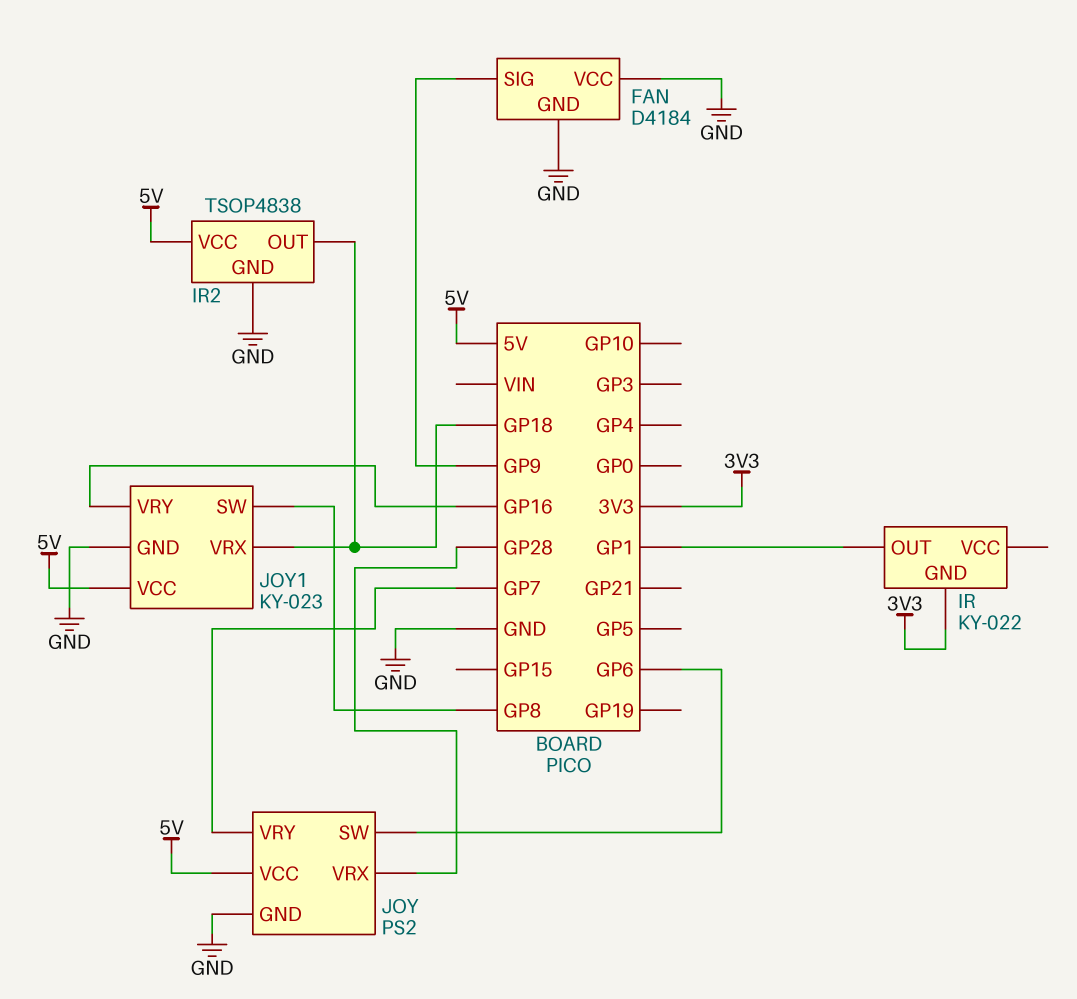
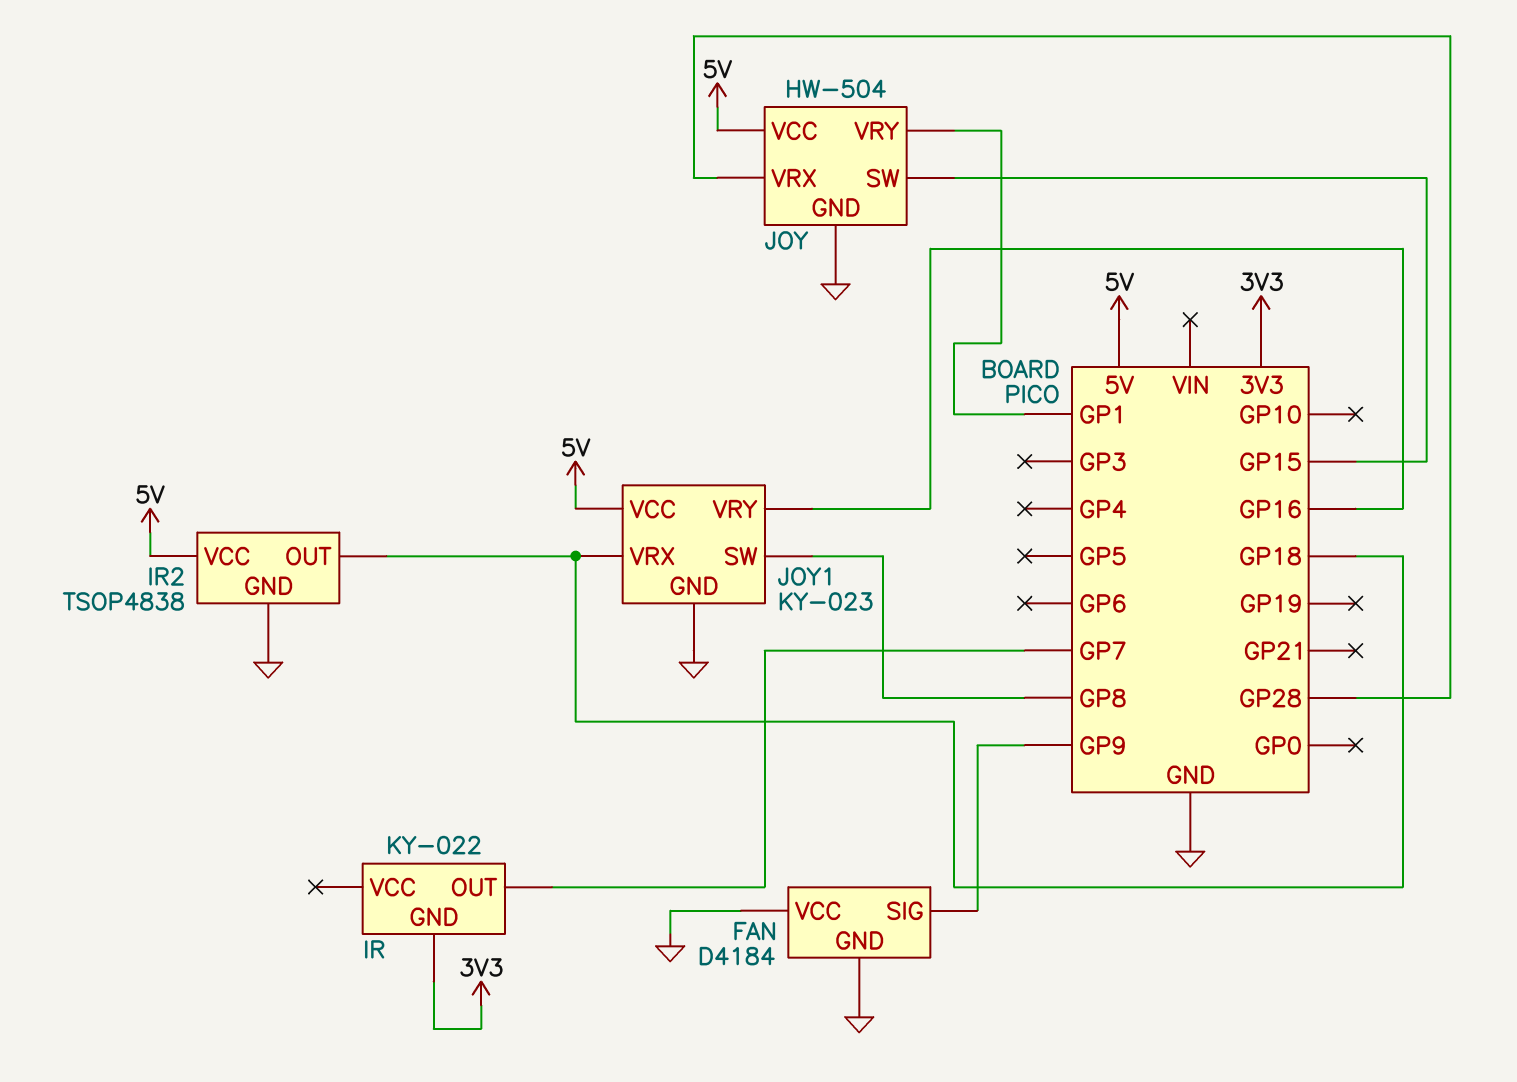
IR pin OUT: GP1 -> GP7
JOY: PS2 -> HW-504
JOY pin SW: GP6 -> GP15
JOY pin VRY: GP7 -> GP1

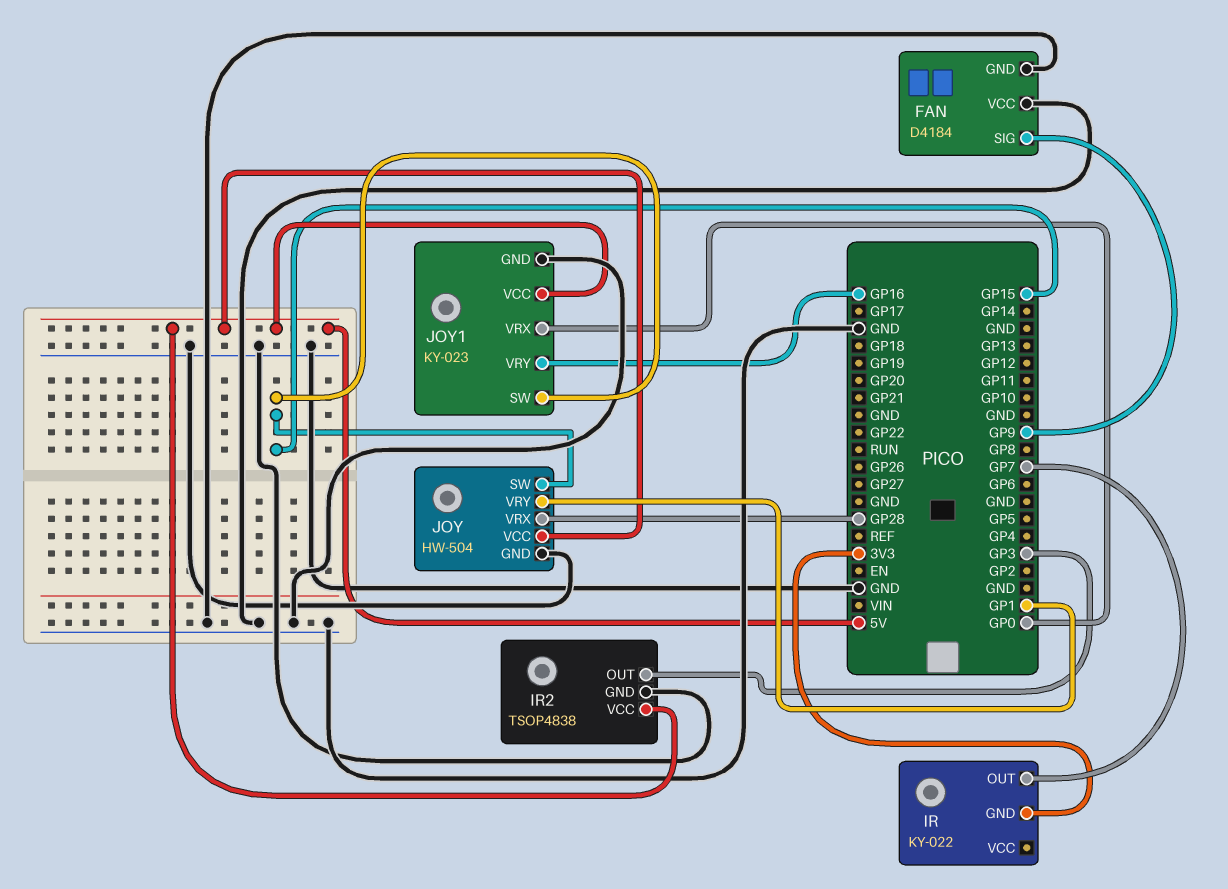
IR2 pin OUT: GP18 -> GP3
JOY1 pin SW: GP8 -> GP15
JOY1 pin VRX: GP18 -> GP0

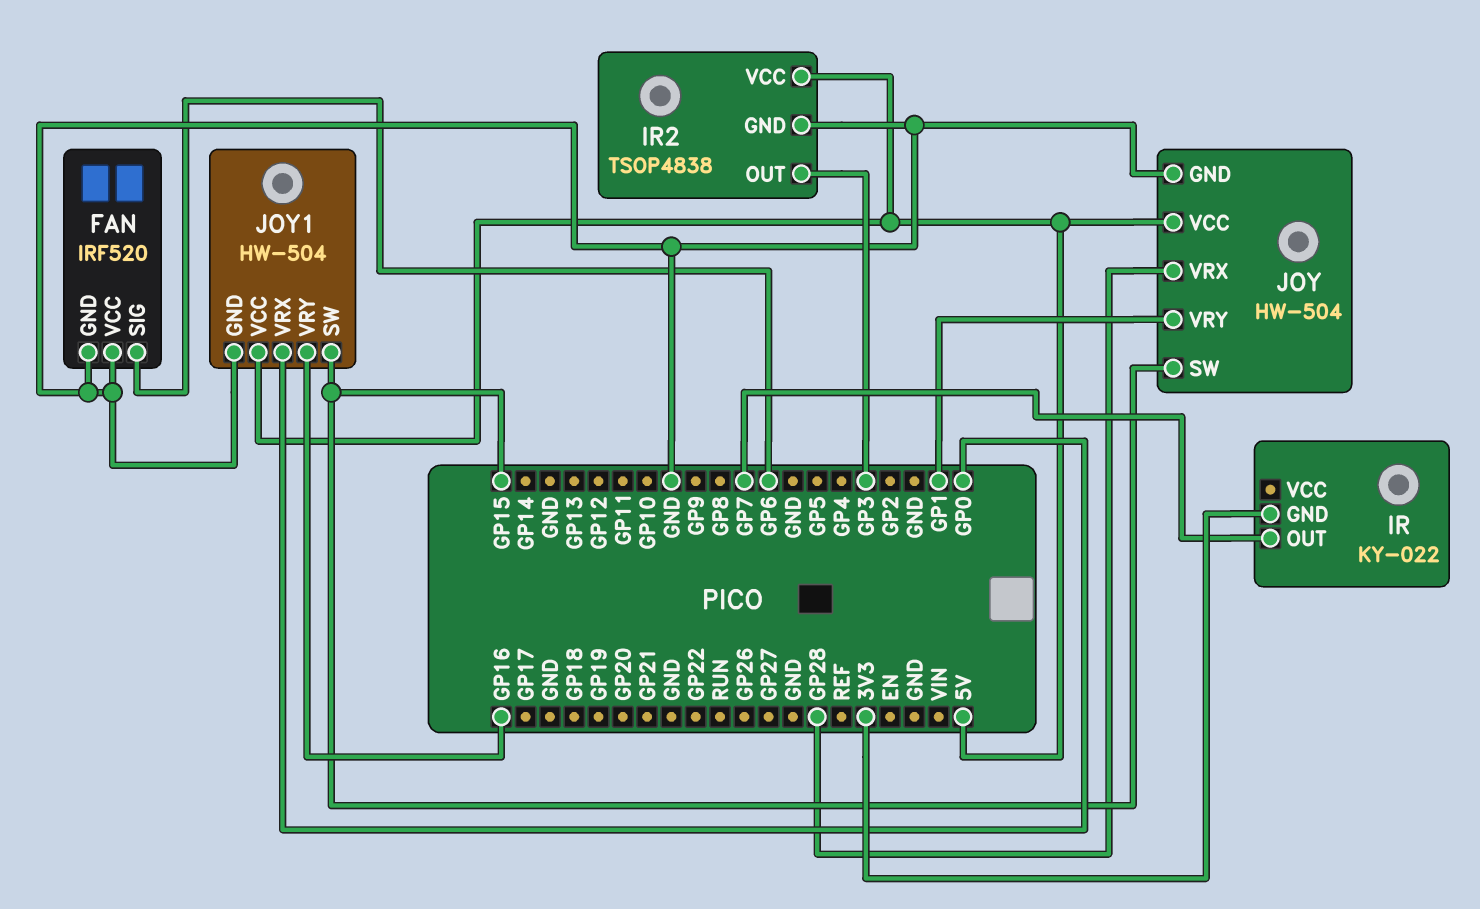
FAN: D4184 -> IRF520
FAN pin SIG: GP9 -> GP6
JOY1: KY-023 -> HW-504

